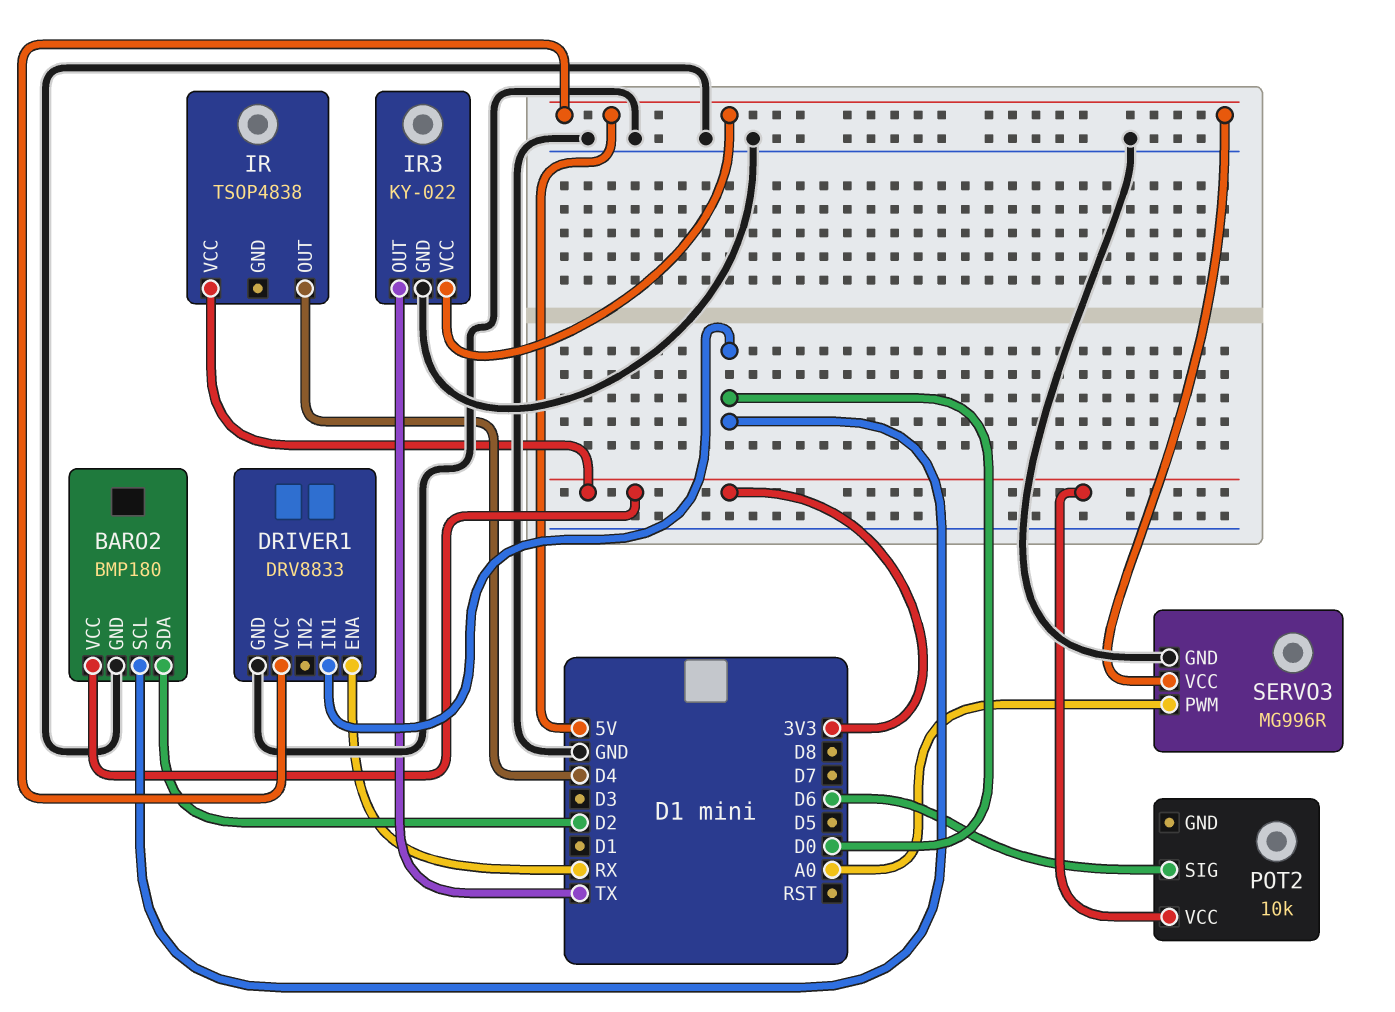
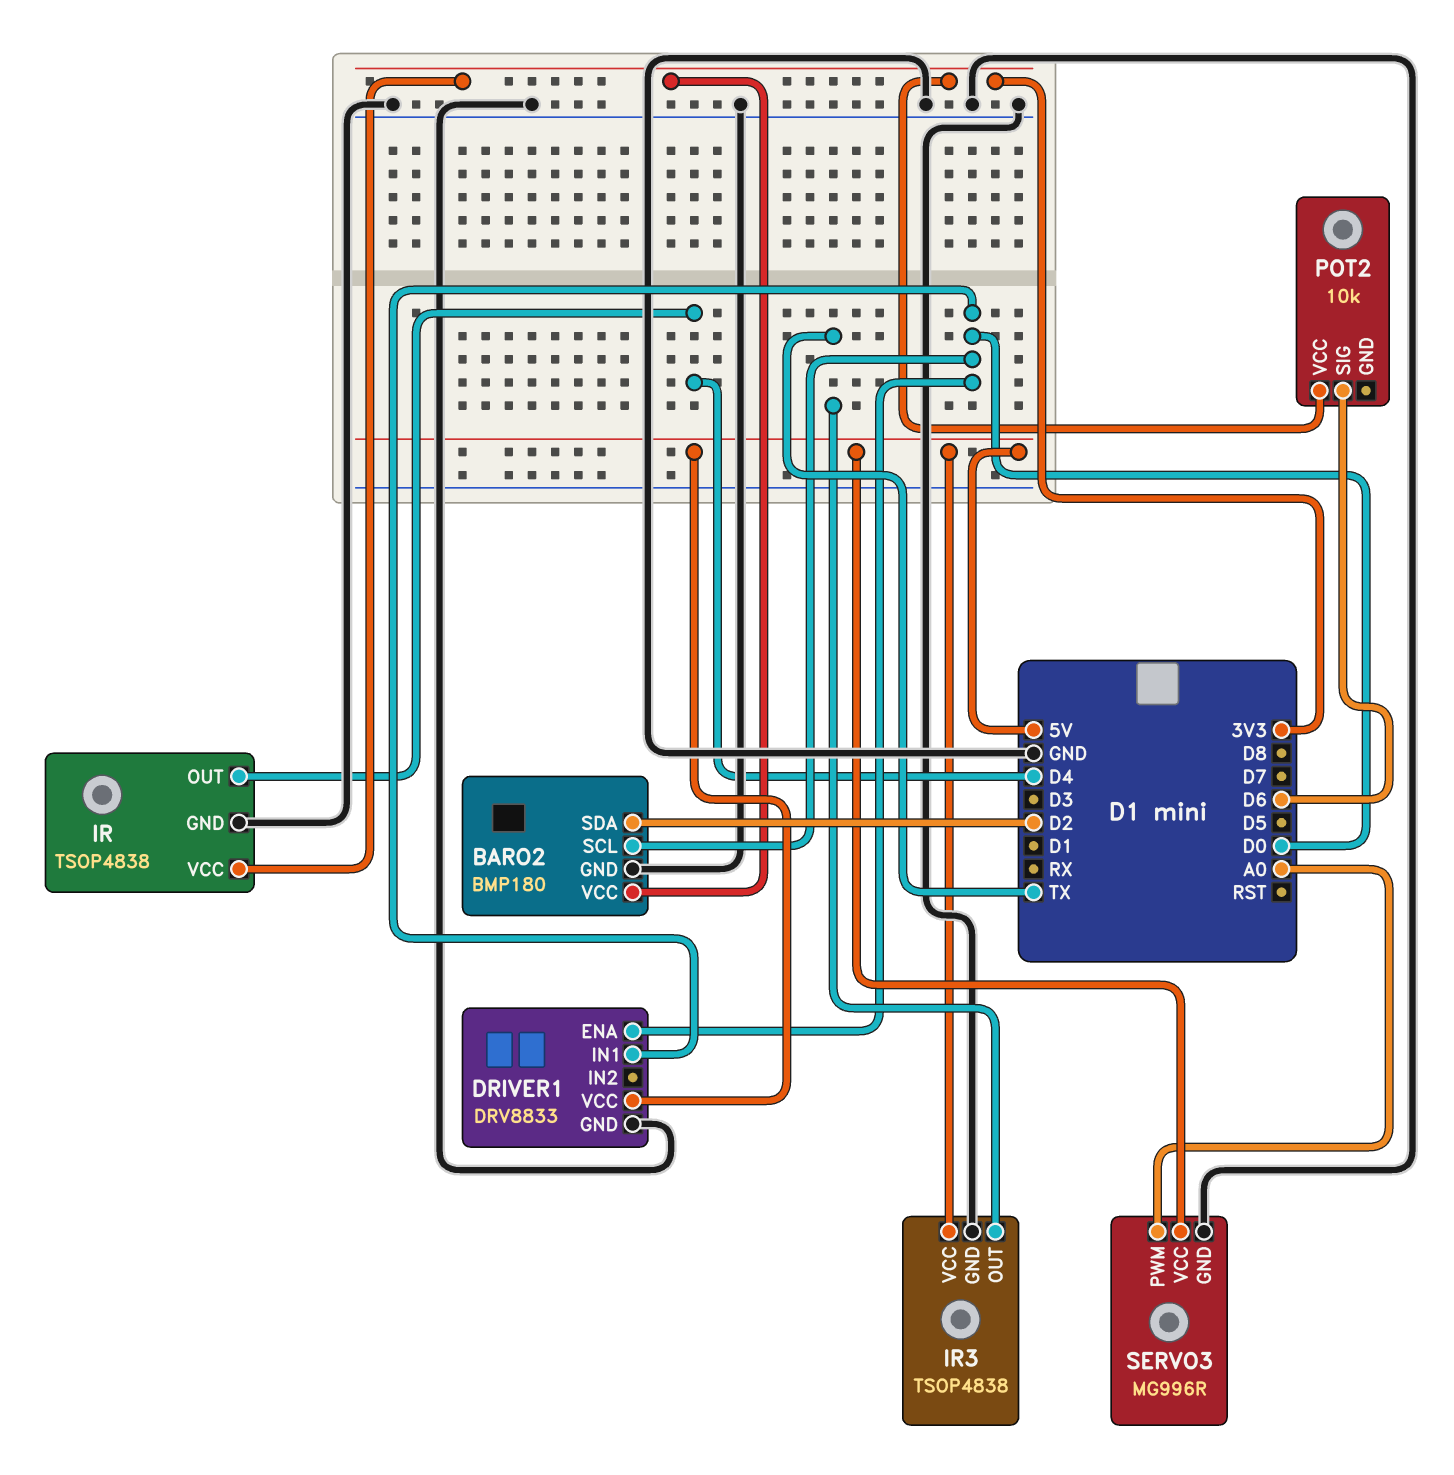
DRIVER1 pin ENA: RX -> D0
IR pin GND: none -> GND
IR3: KY-022 -> TSOP4838

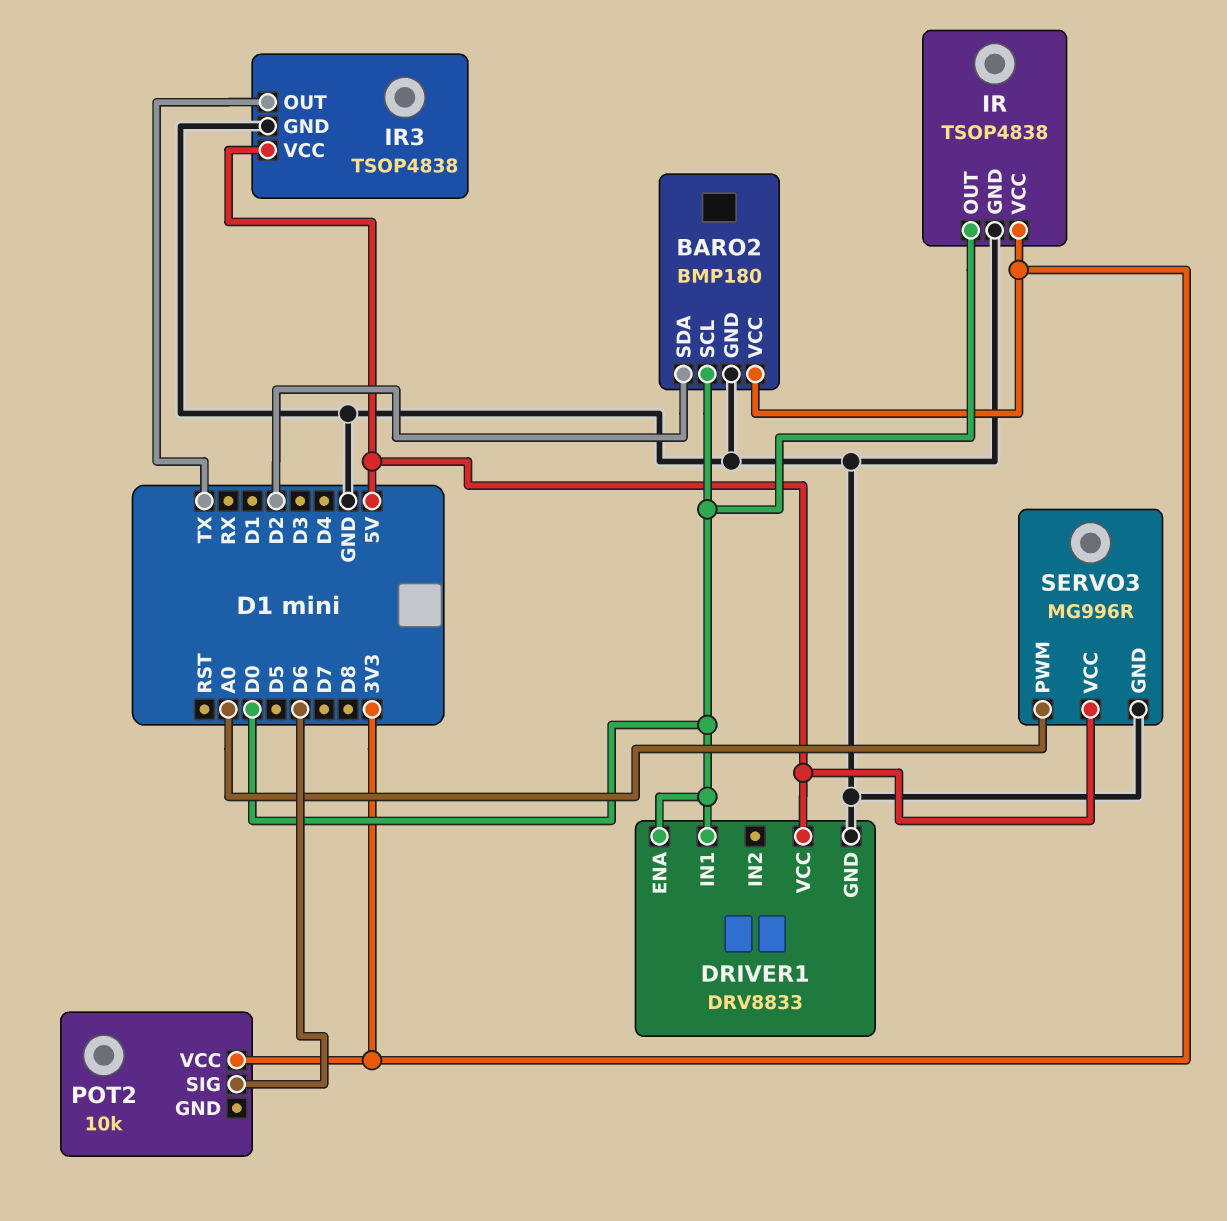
IR pin OUT: D4 -> D0

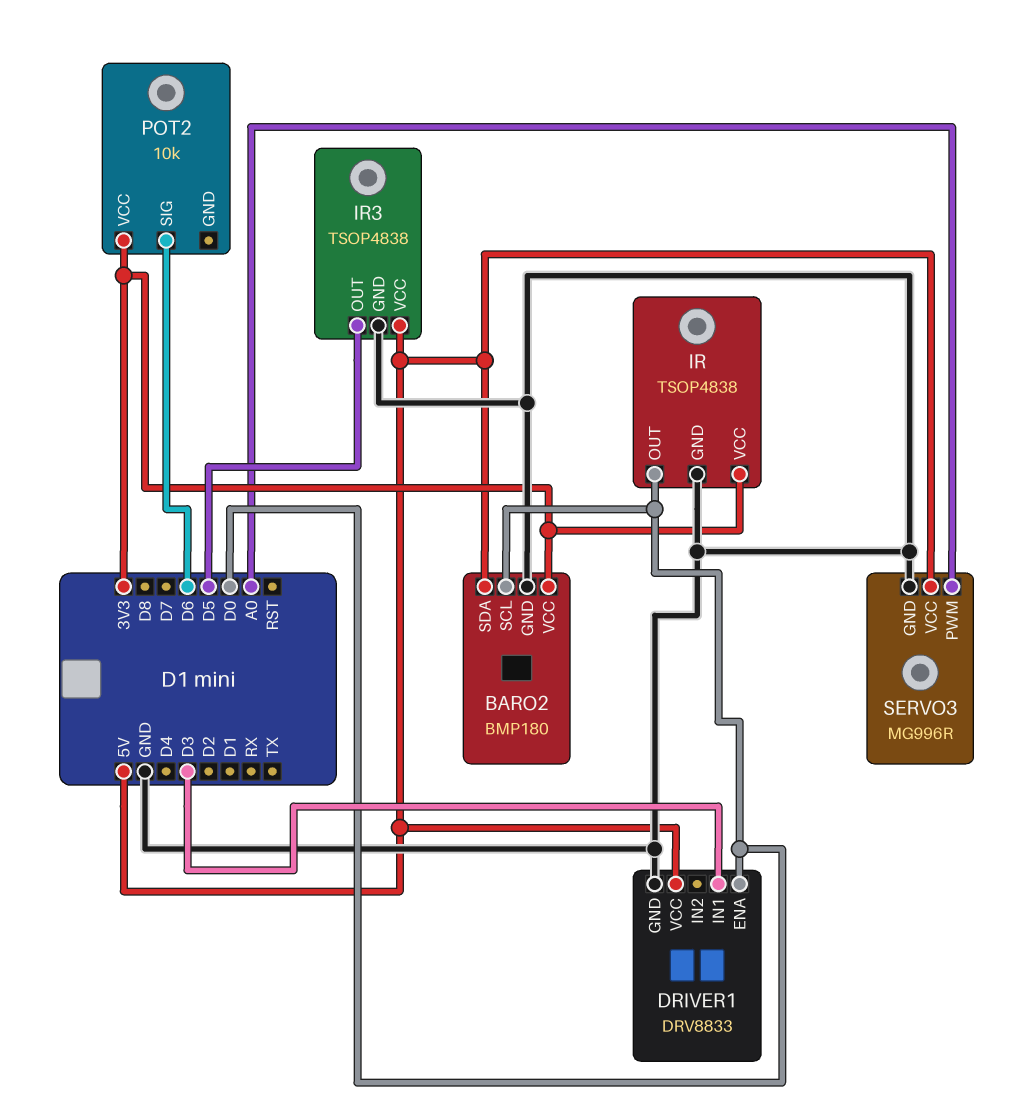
BARO2 pin SDA: D2 -> 5V
DRIVER1 pin IN1: D0 -> D3
IR3 pin OUT: TX -> D5

